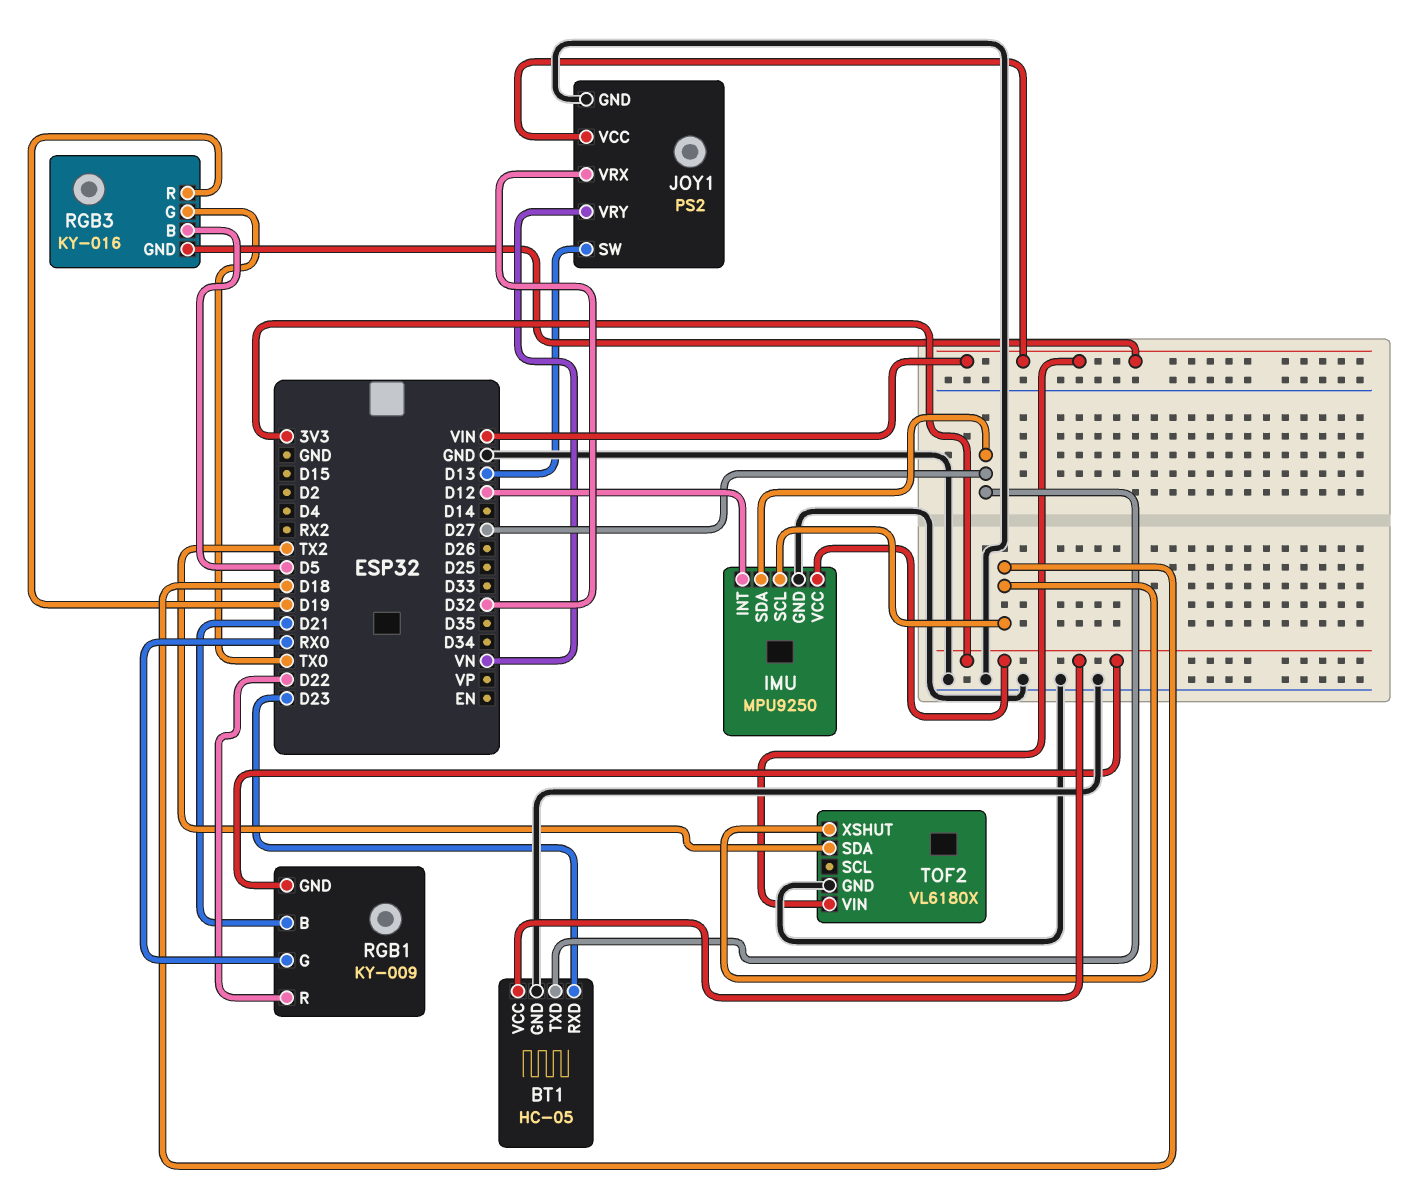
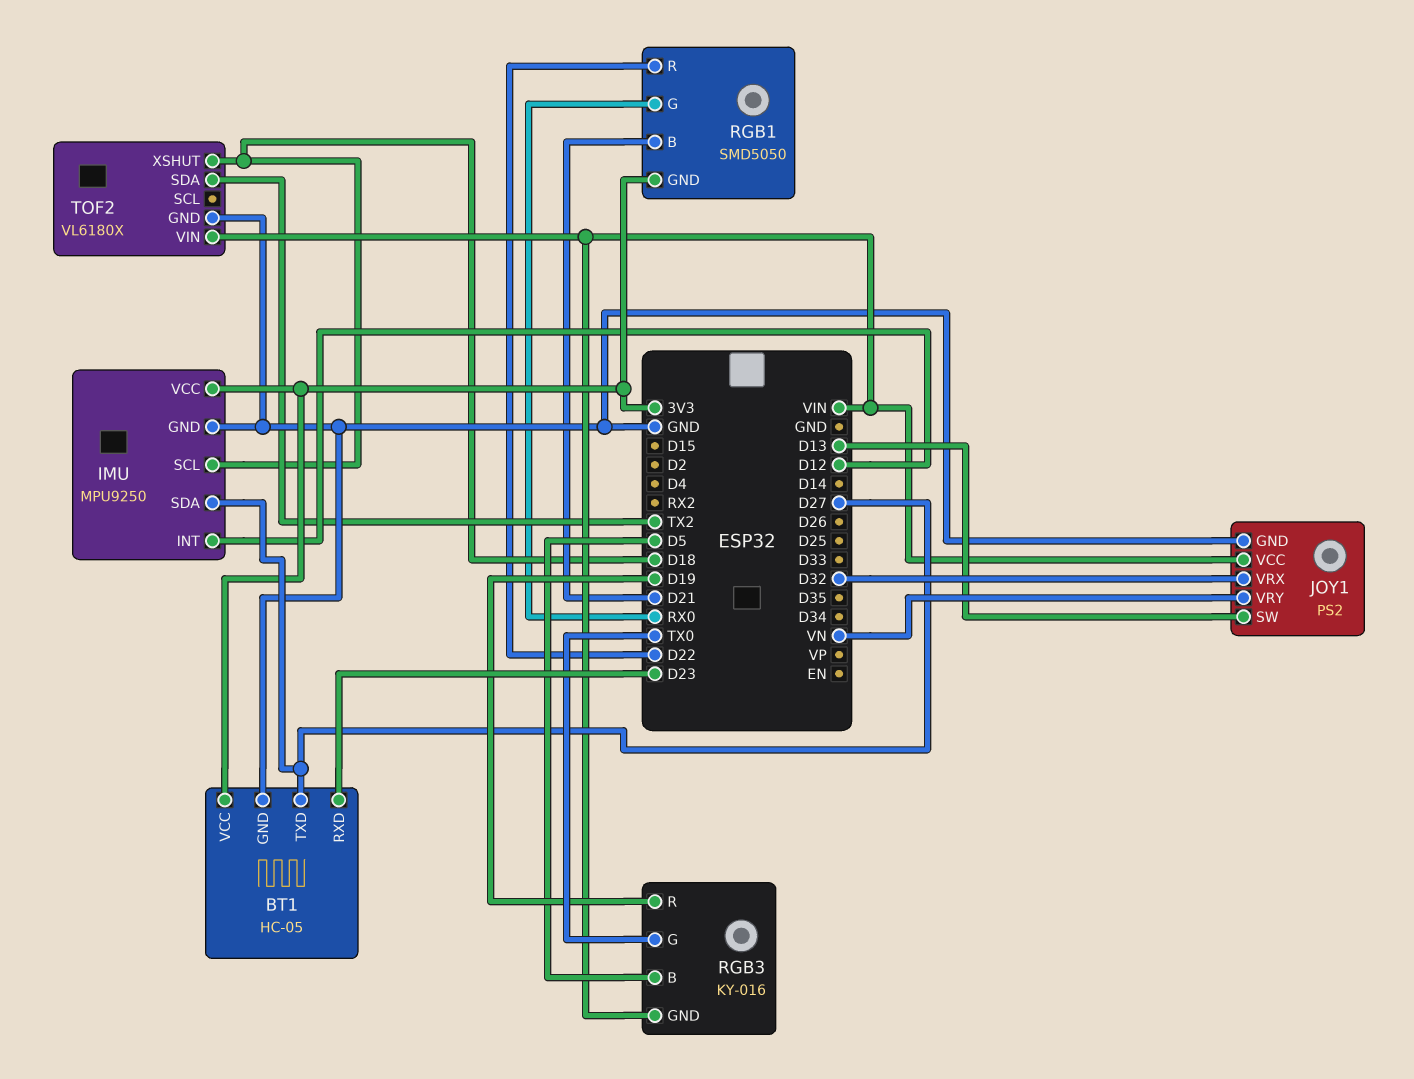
RGB1: KY-009 -> SMD5050

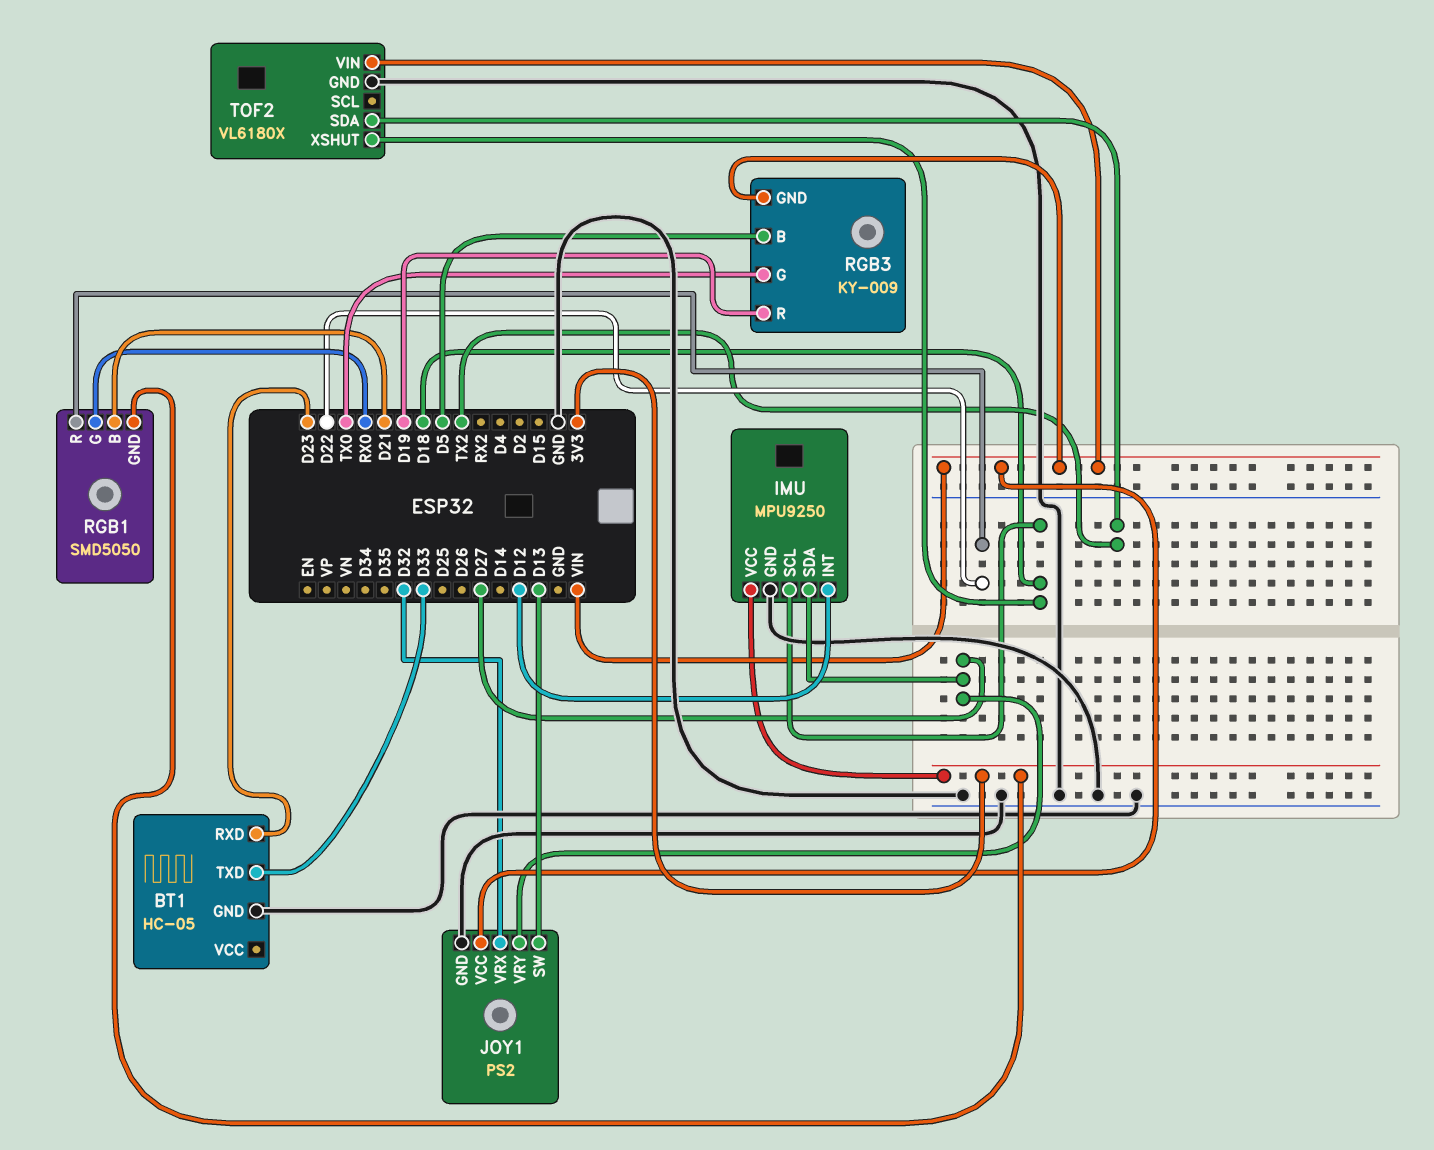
BT1 pin TXD: D27 -> D33
BT1 pin VCC: 3V3 -> none
JOY1 pin VRY: VN -> D27
RGB3: KY-016 -> KY-009

